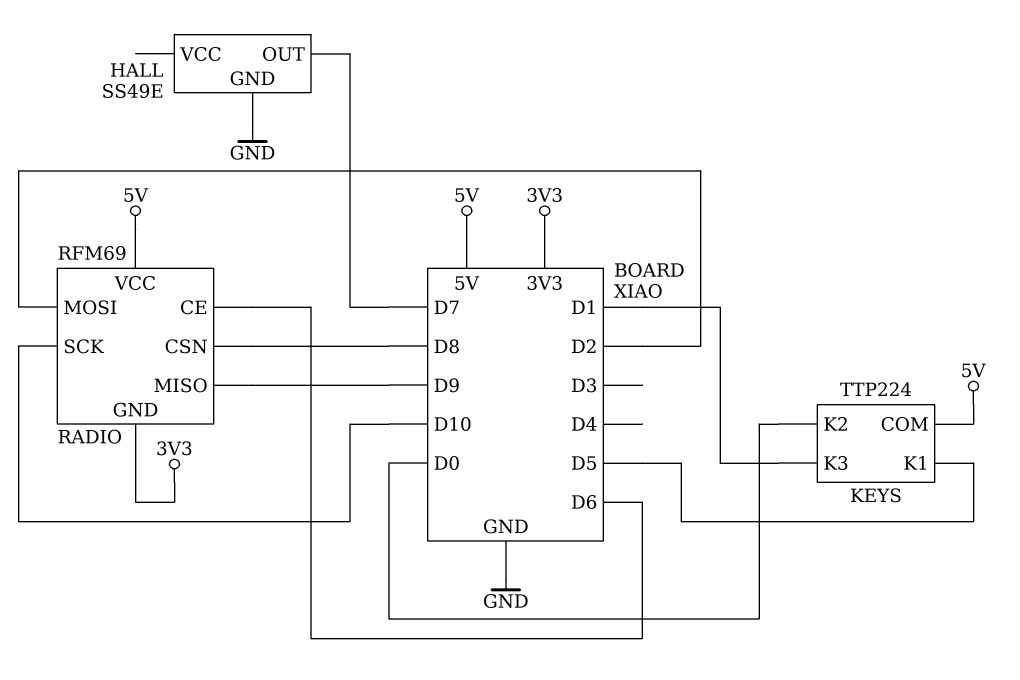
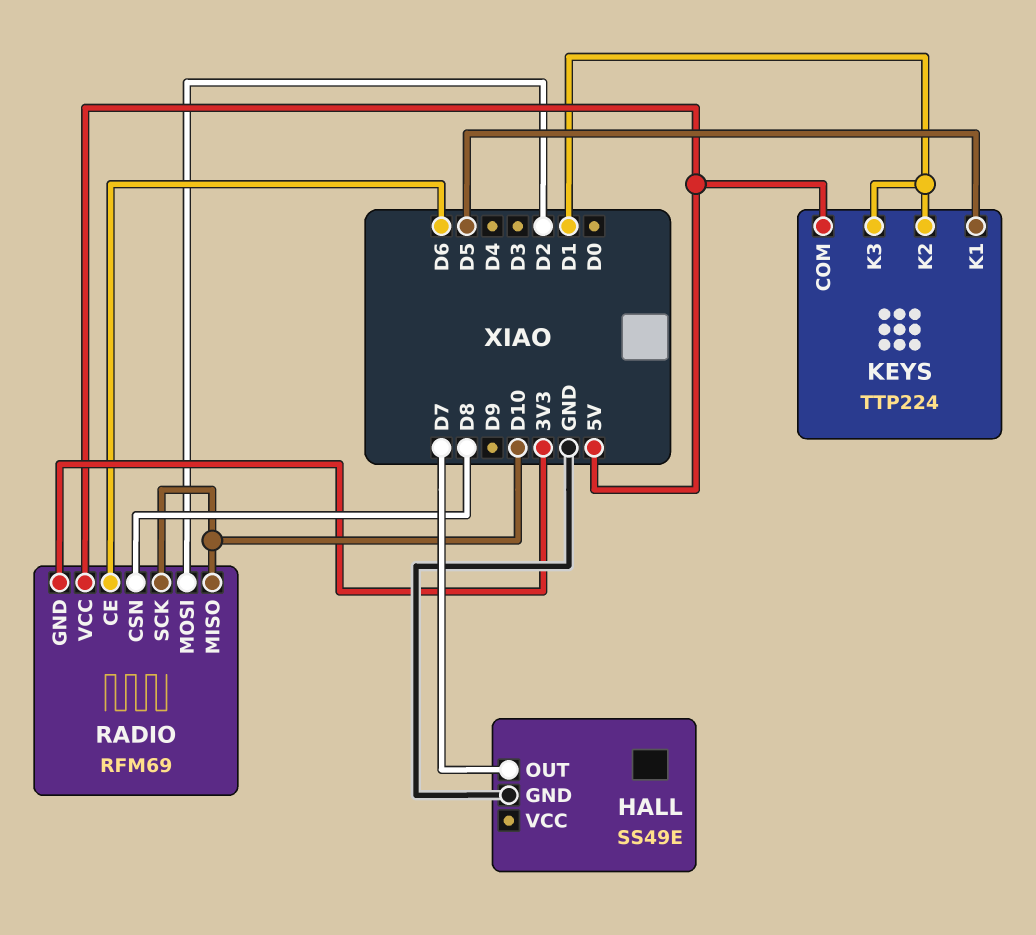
KEYS pin K2: D0 -> D1
RADIO pin MISO: D9 -> D10

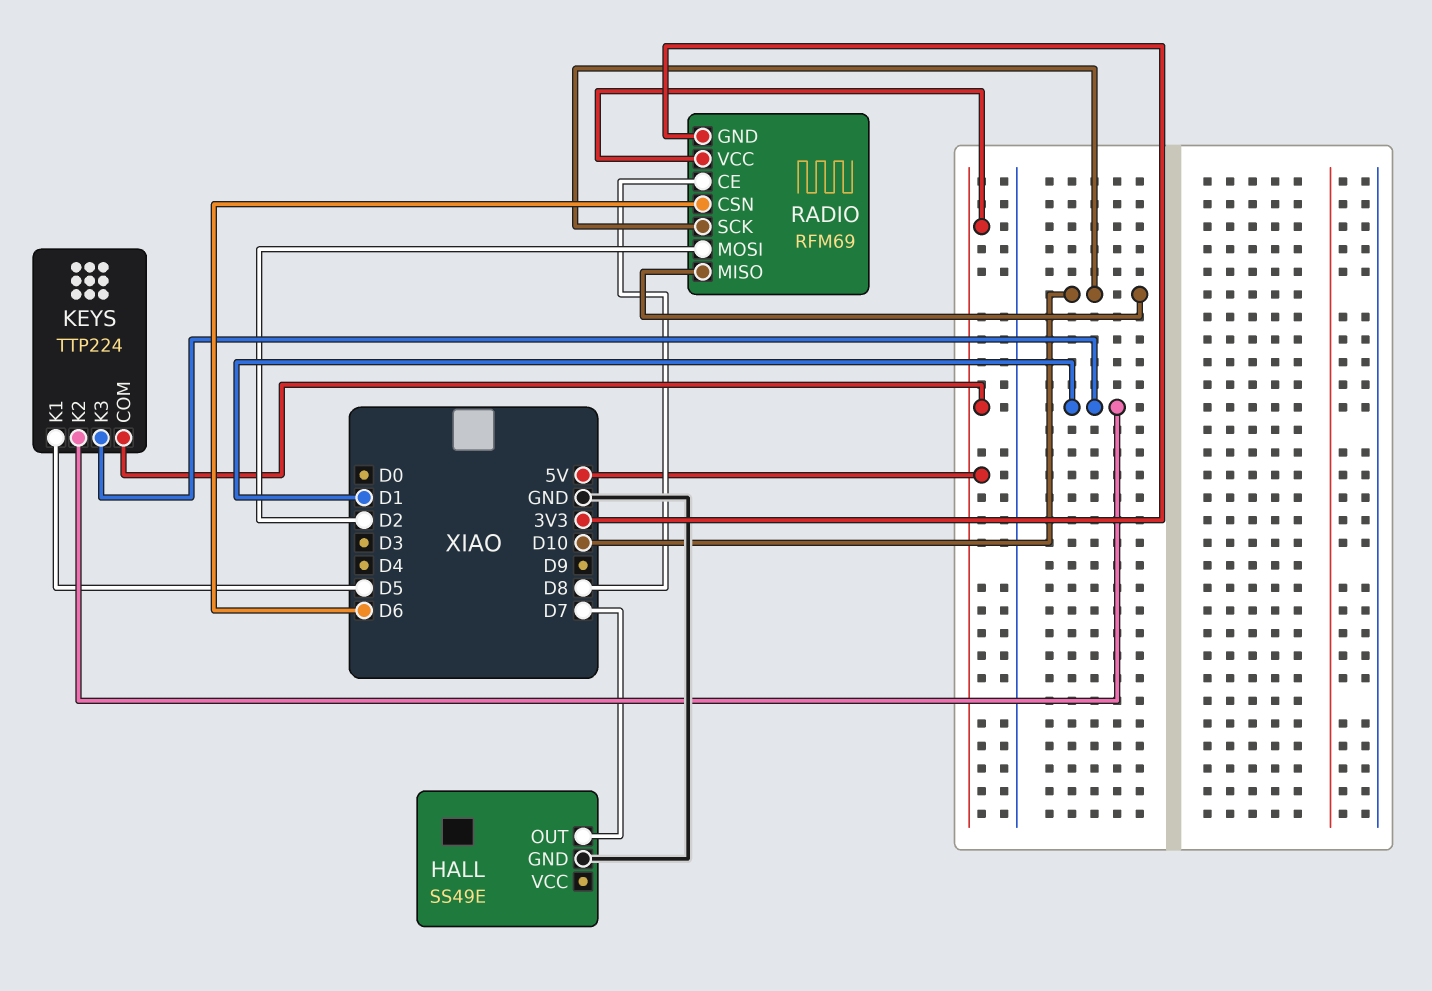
RADIO pin CE: D6 -> D8
RADIO pin CSN: D8 -> D6

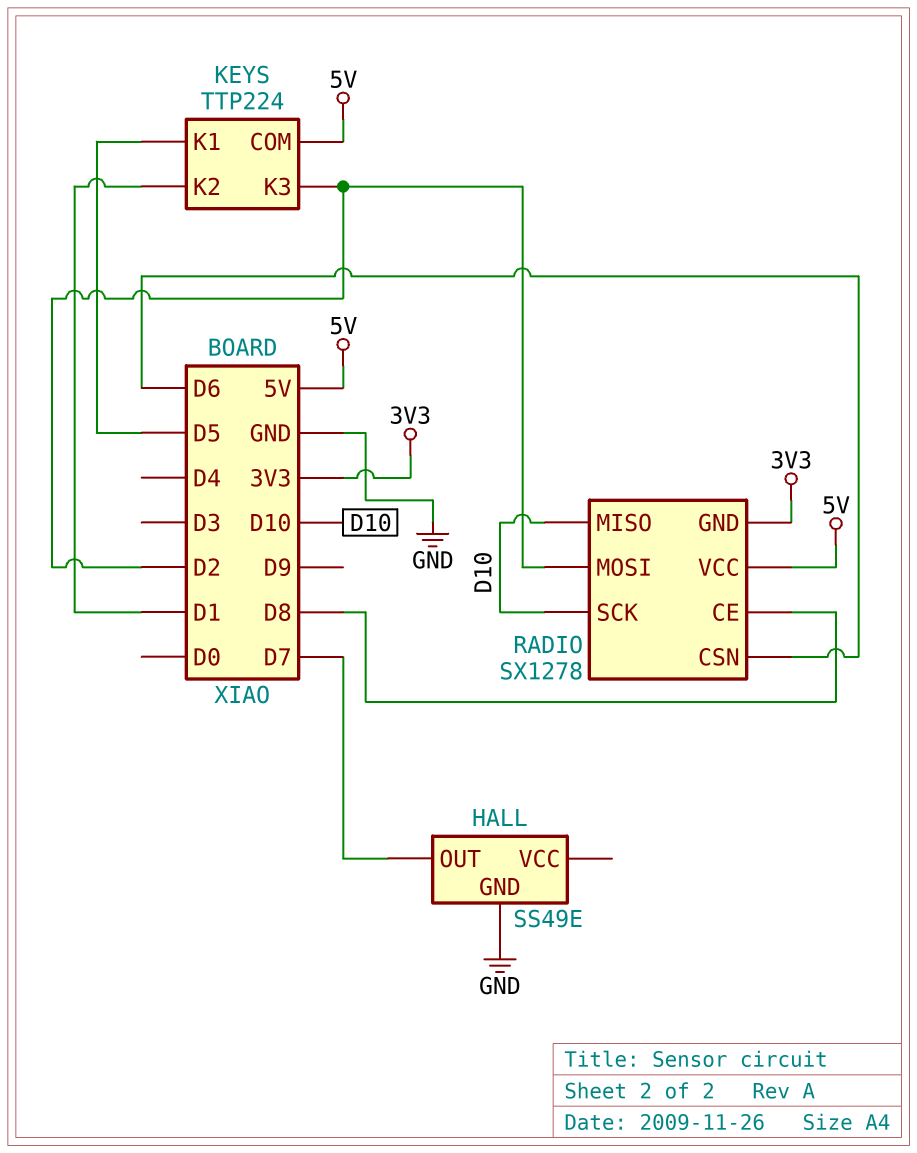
KEYS pin K3: D1 -> D2
RADIO: RFM69 -> SX1278

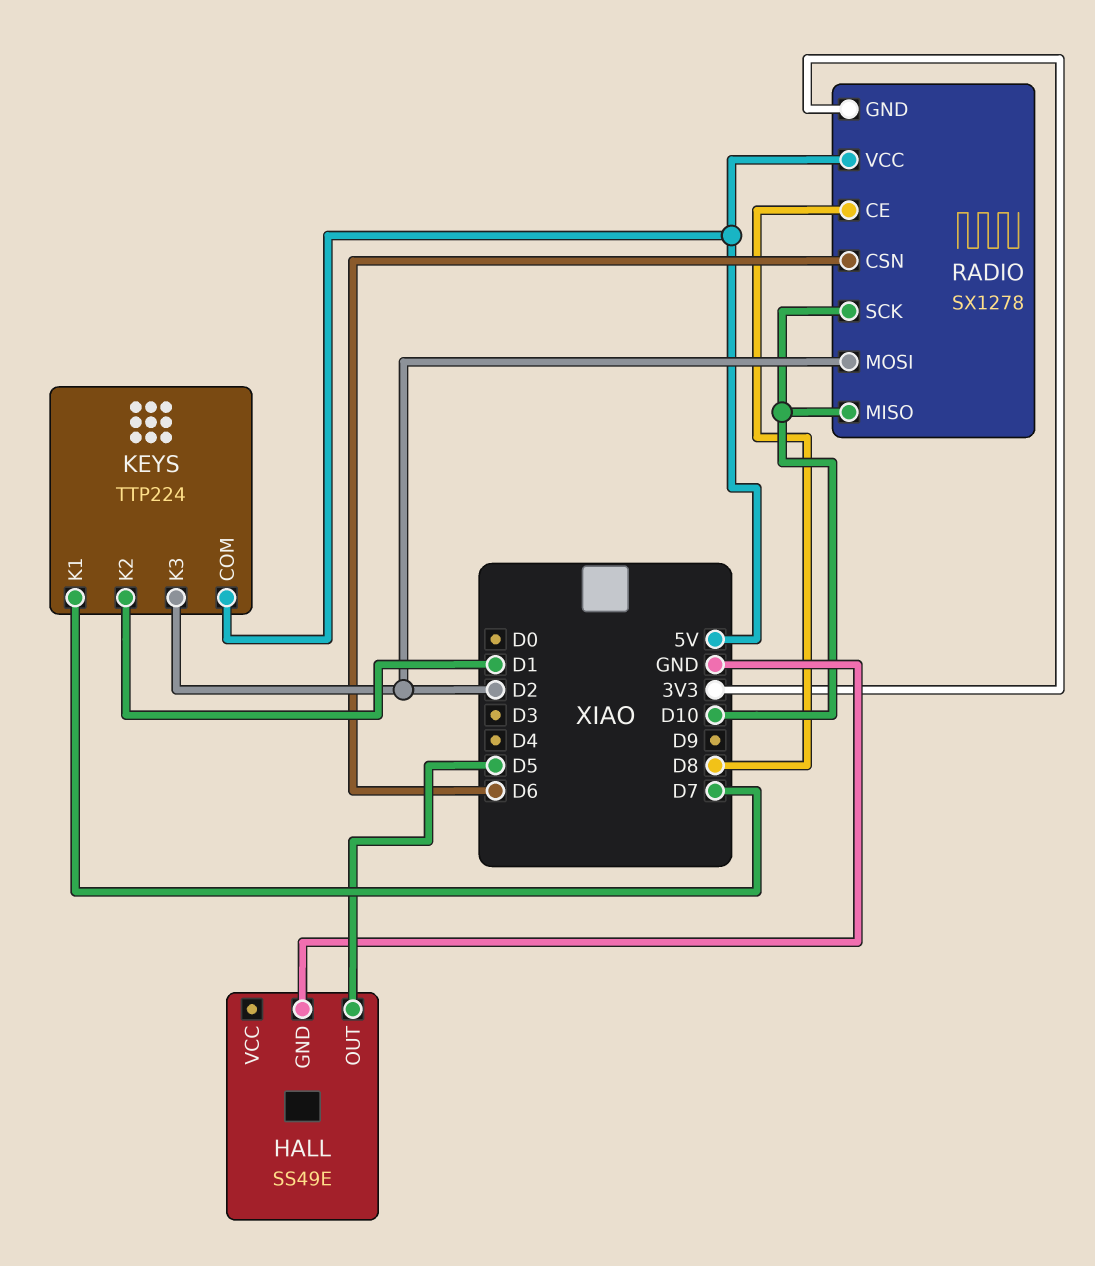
HALL pin OUT: D7 -> D5
KEYS pin K1: D5 -> D7

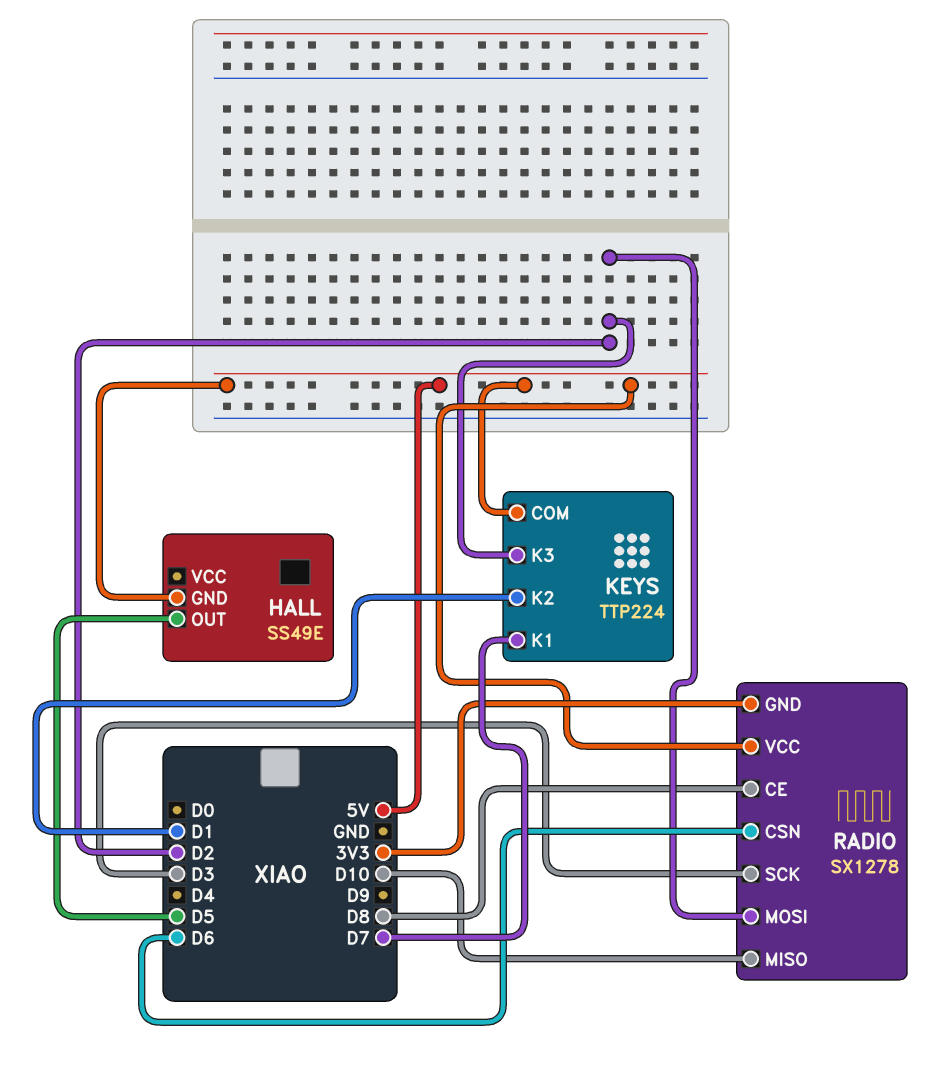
HALL pin GND: GND -> 5V
RADIO pin SCK: D10 -> D3

